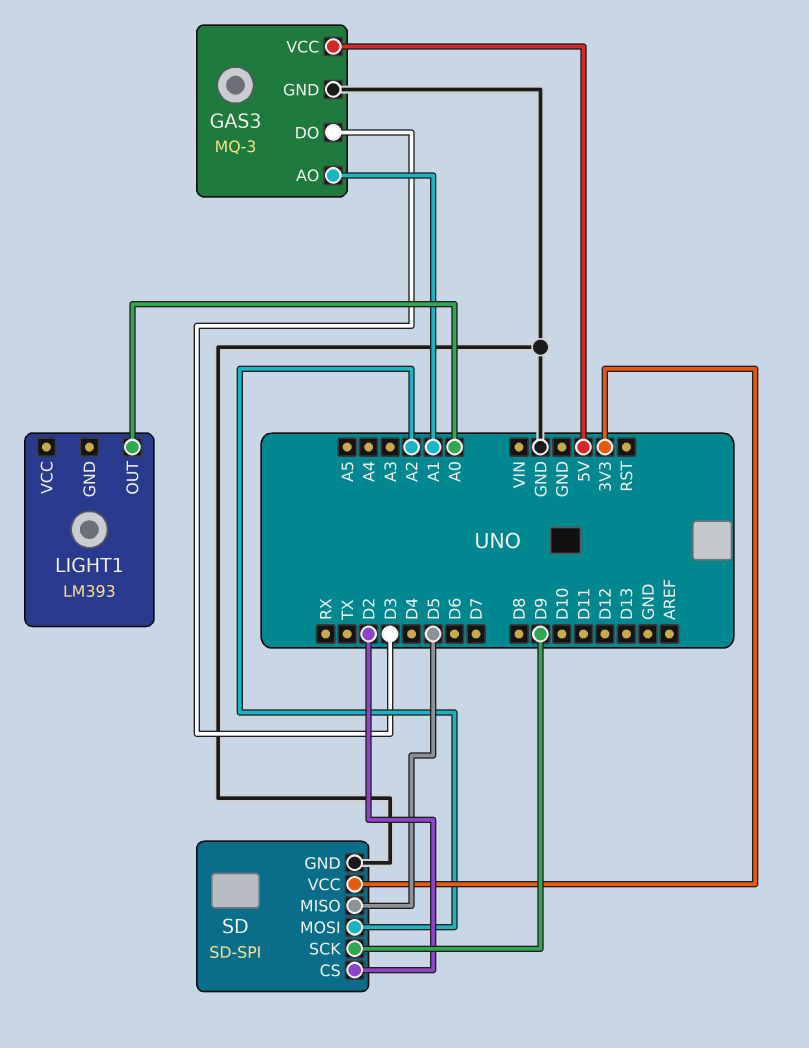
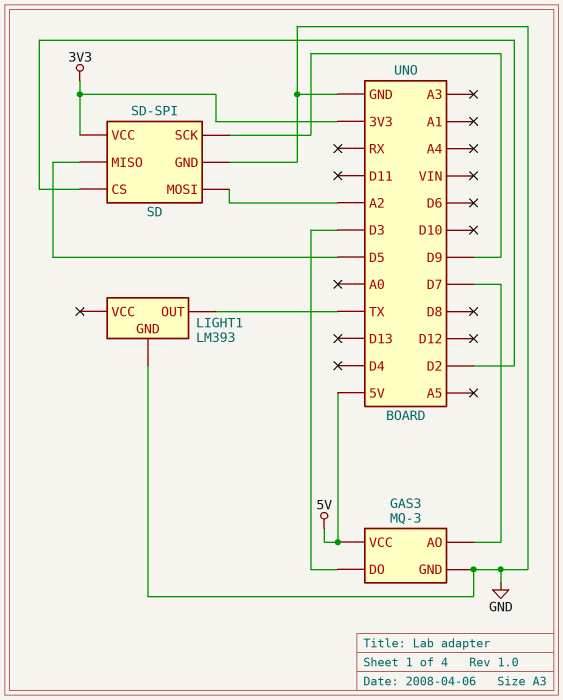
GAS3 pin AO: A1 -> D7
LIGHT1 pin GND: none -> GND
LIGHT1 pin OUT: A0 -> TX

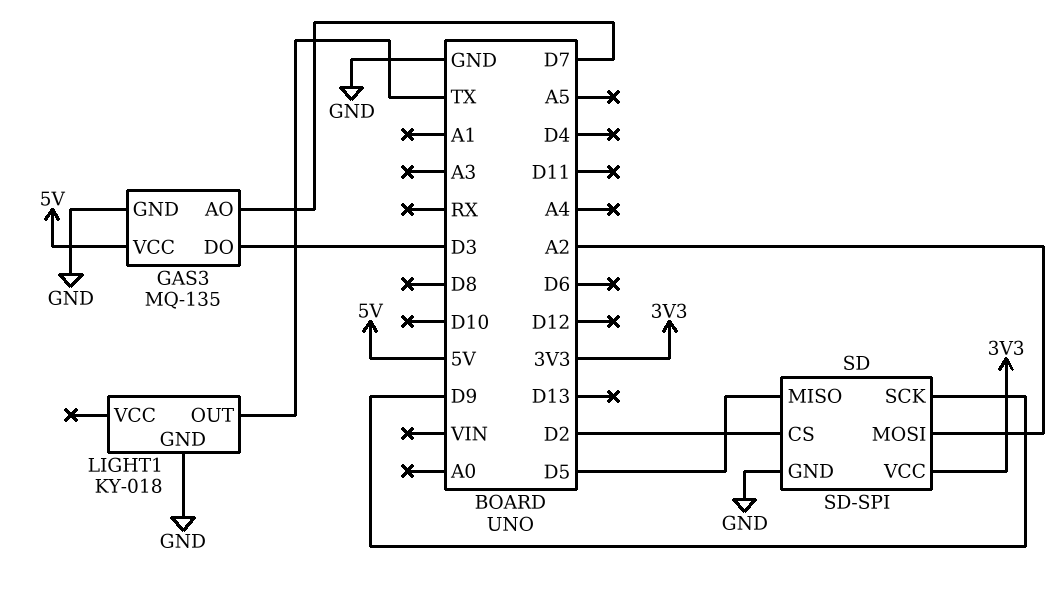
GAS3: MQ-3 -> MQ-135
LIGHT1: LM393 -> KY-018

